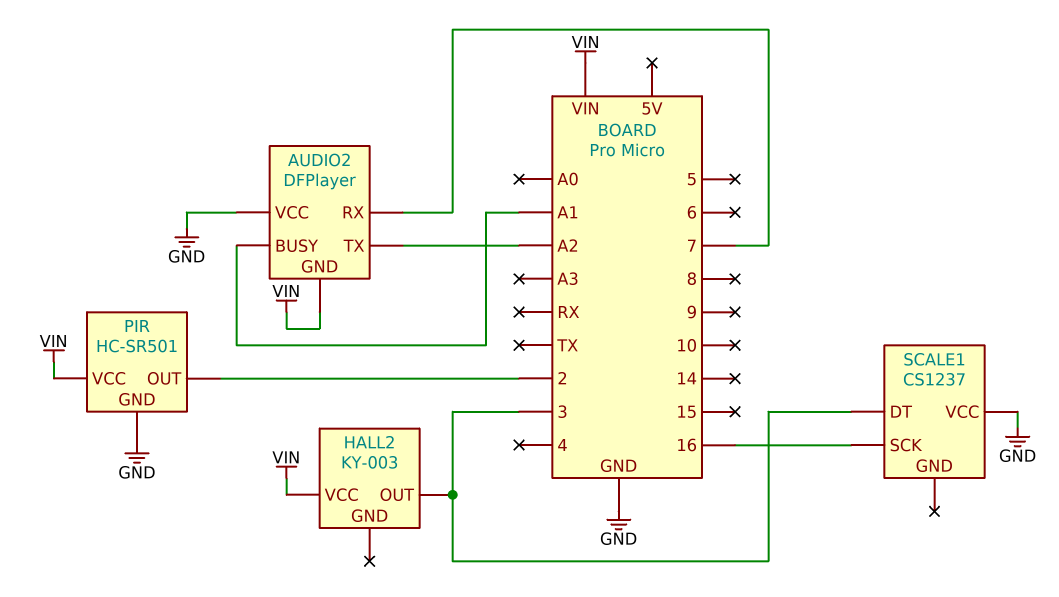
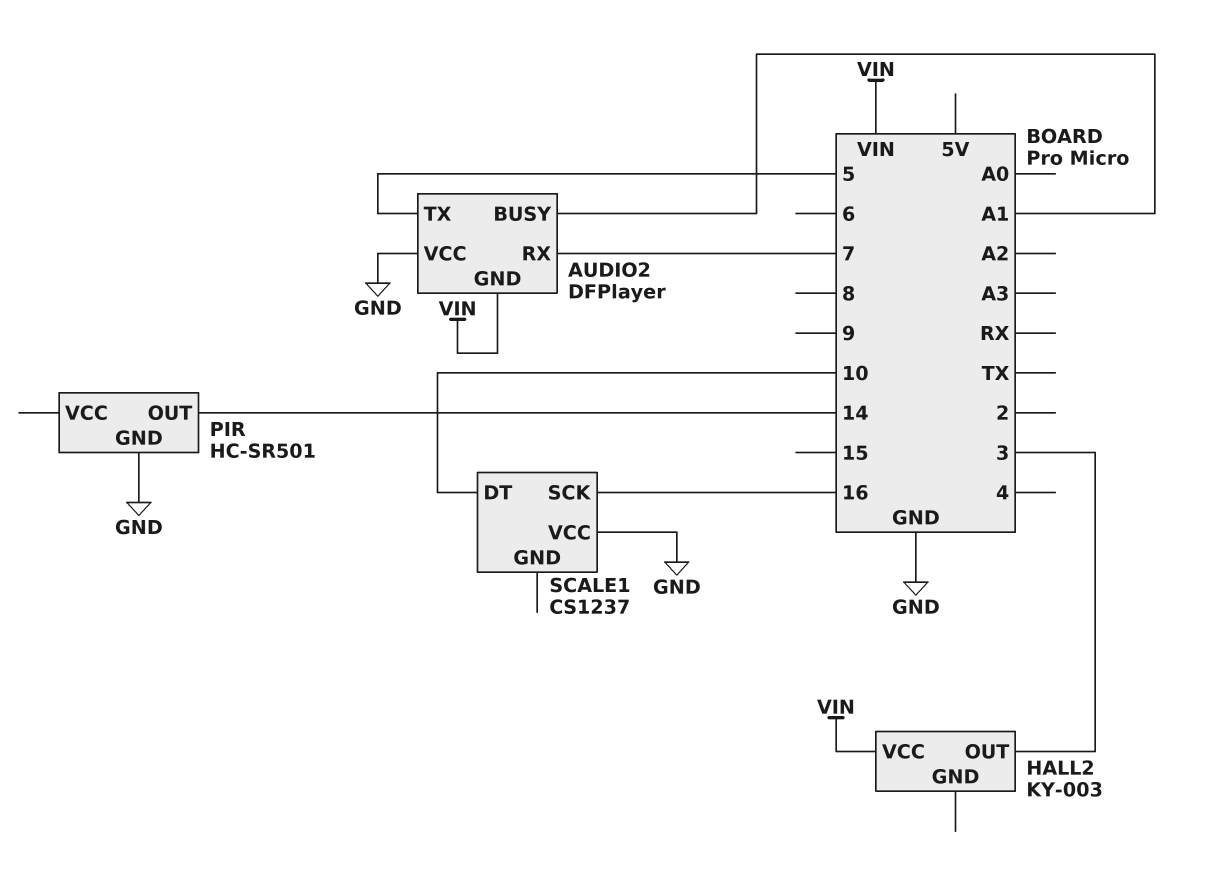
AUDIO2 pin TX: A2 -> 5
PIR pin OUT: 2 -> 14
PIR pin VCC: VIN -> none
SCALE1 pin DT: 3 -> 10

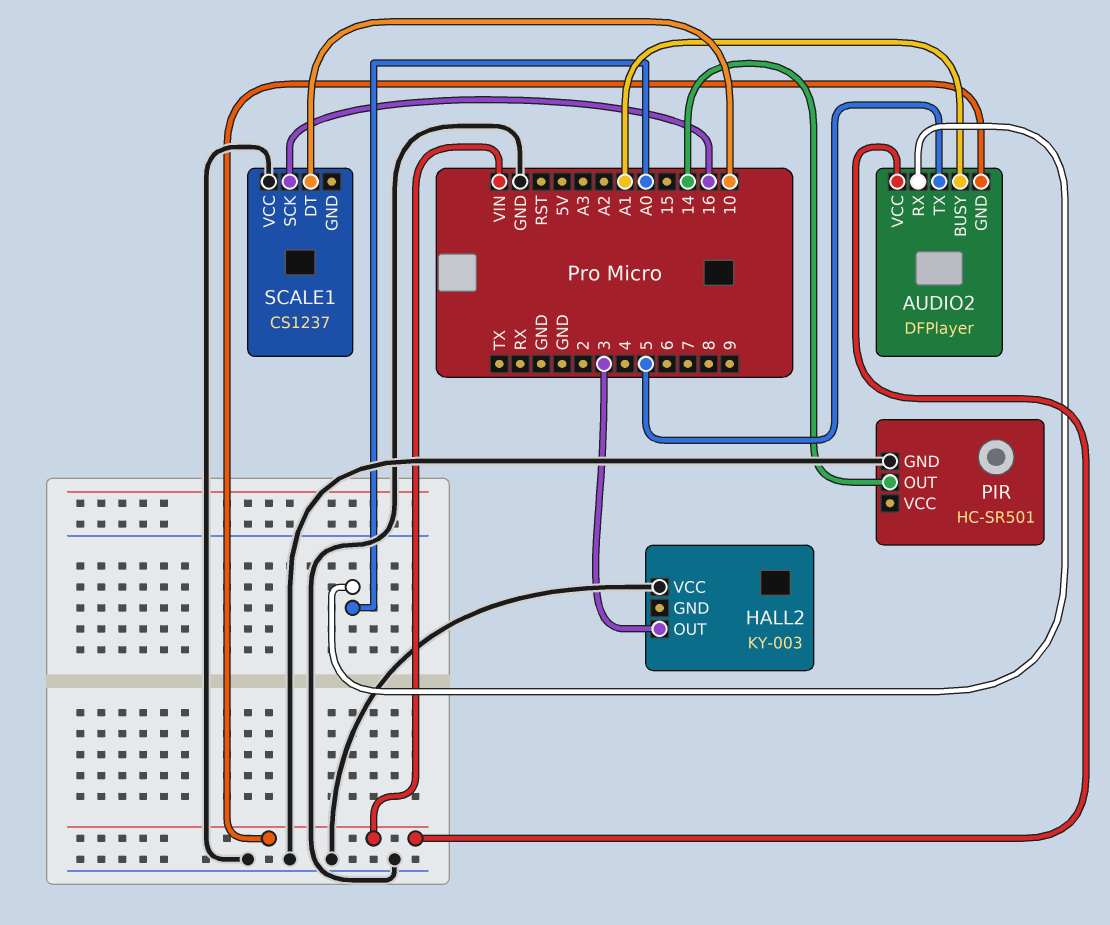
AUDIO2 pin RX: 7 -> A0
AUDIO2 pin VCC: GND -> VIN
HALL2 pin VCC: VIN -> GND

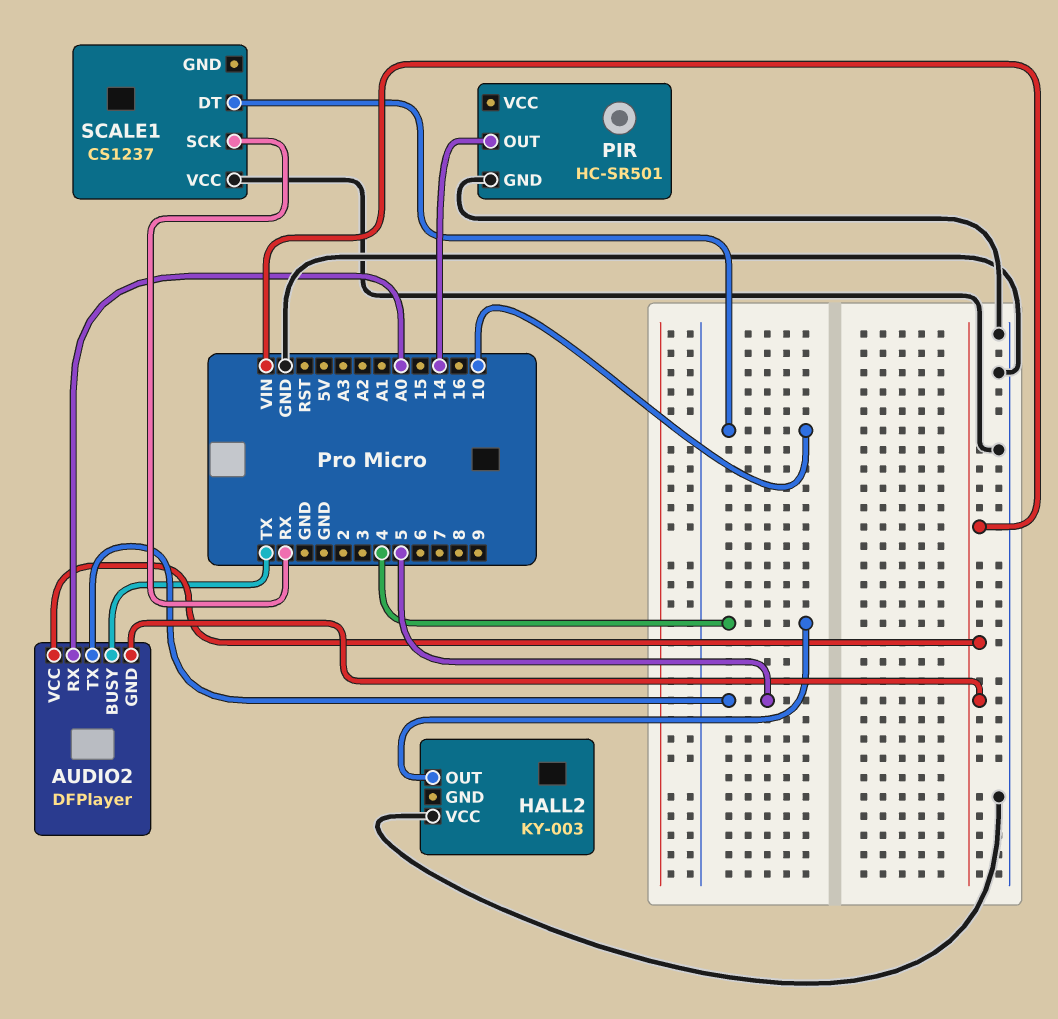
AUDIO2 pin BUSY: A1 -> TX
HALL2 pin OUT: 3 -> 4
SCALE1 pin SCK: 16 -> RX

